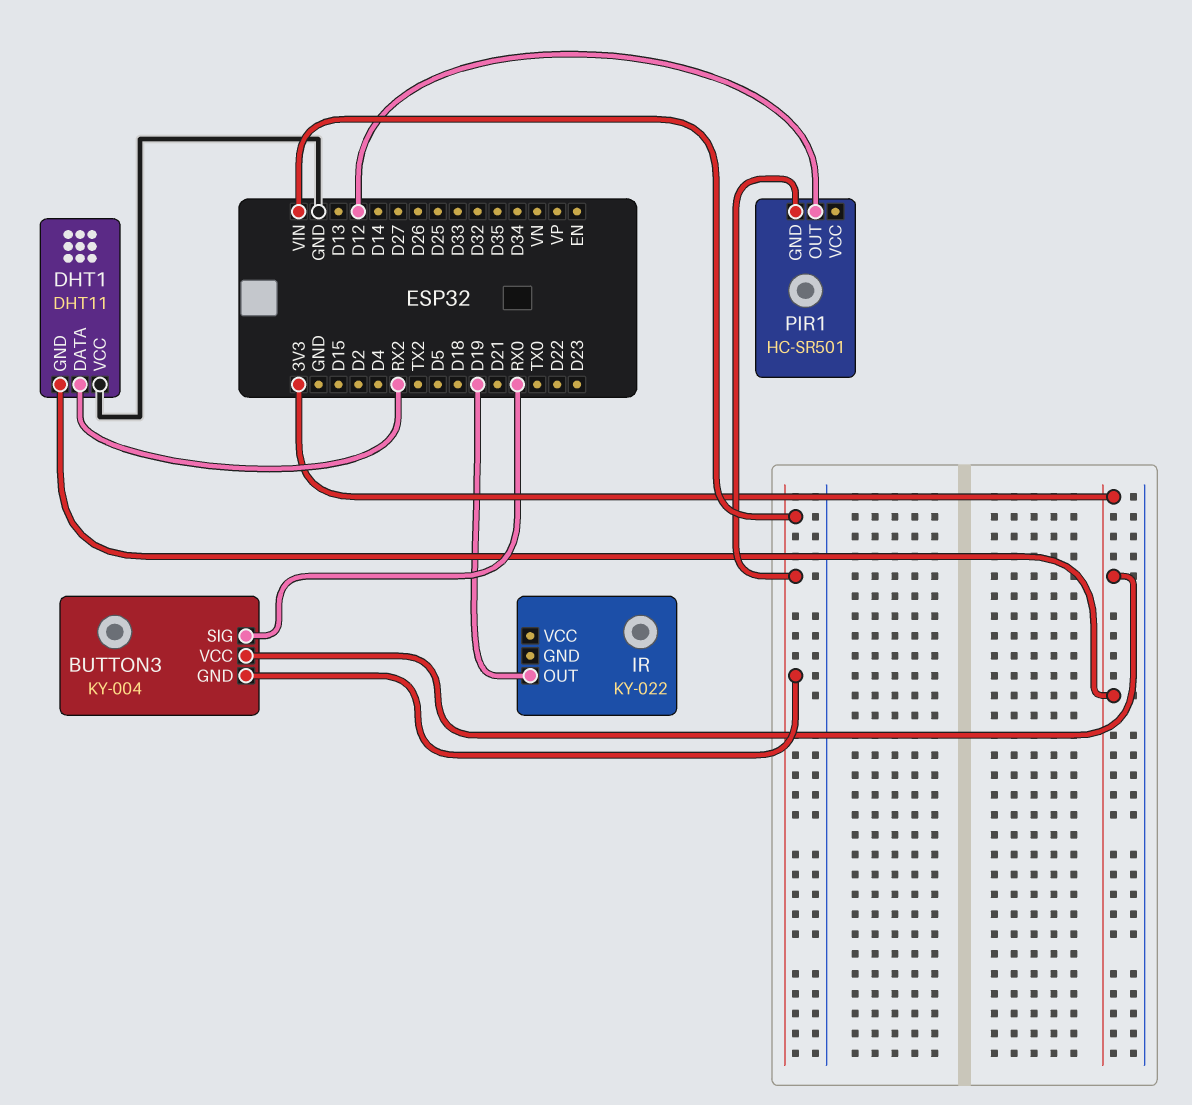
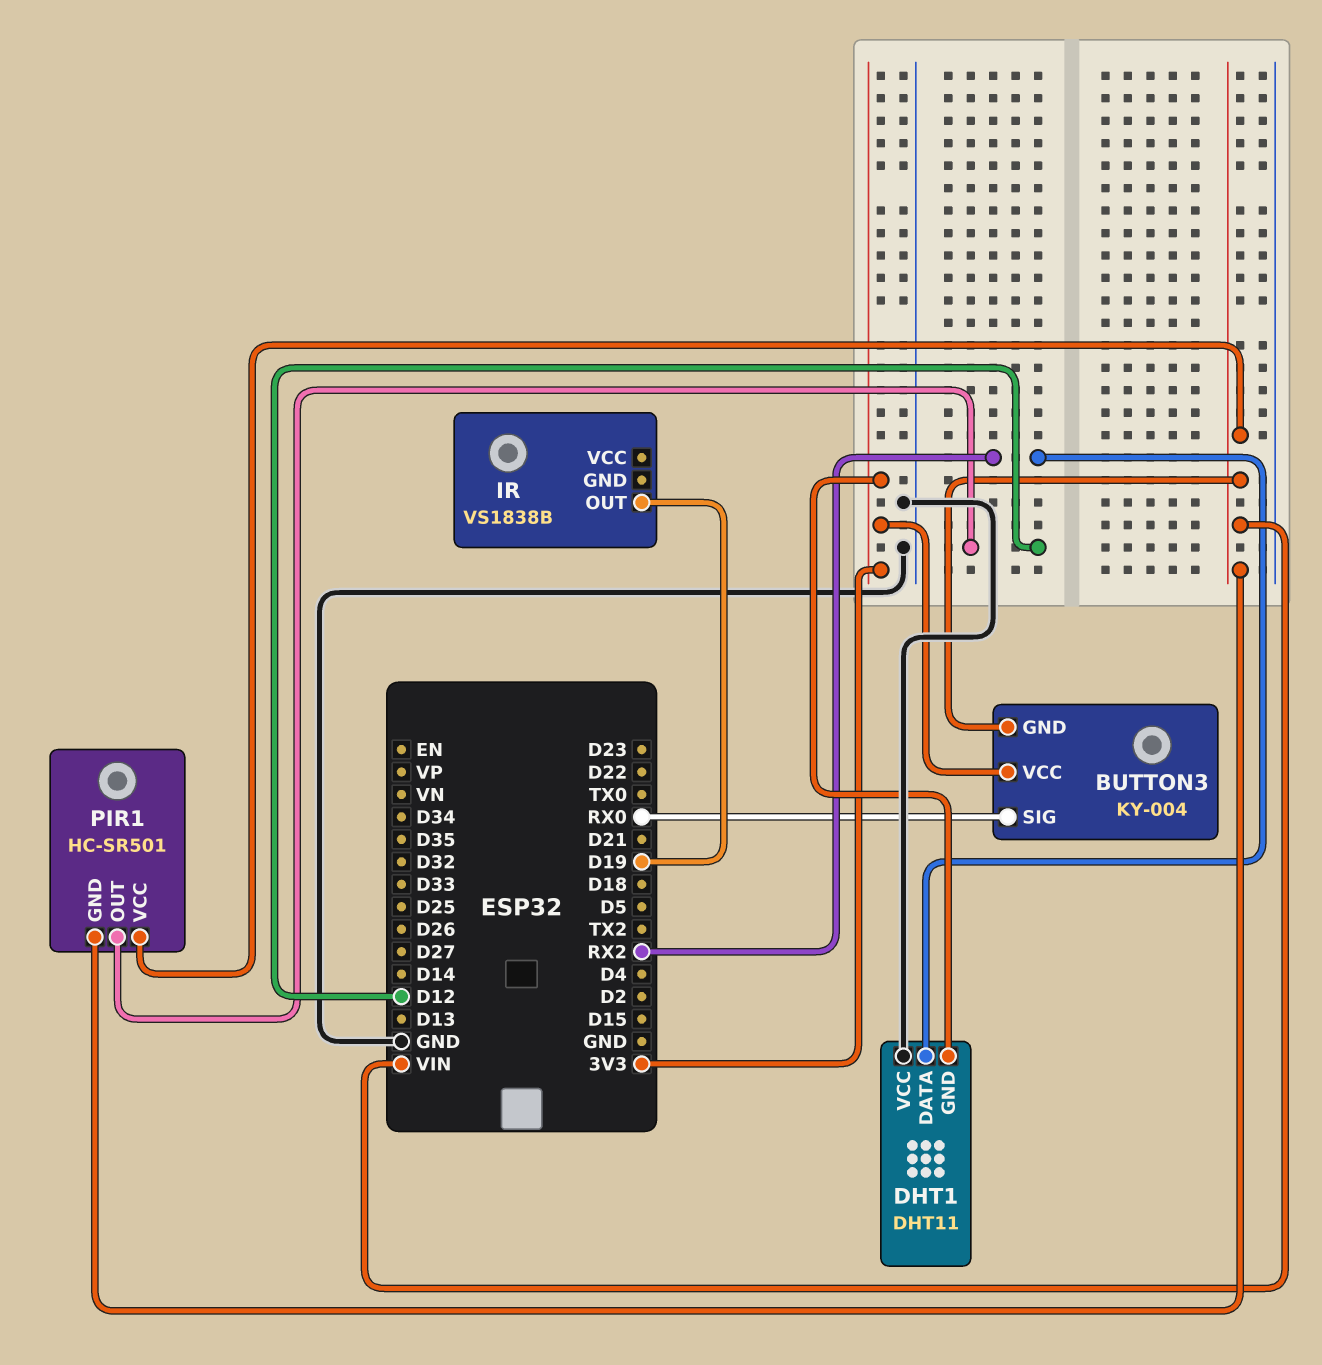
IR: KY-022 -> VS1838B
PIR1 pin VCC: none -> VIN

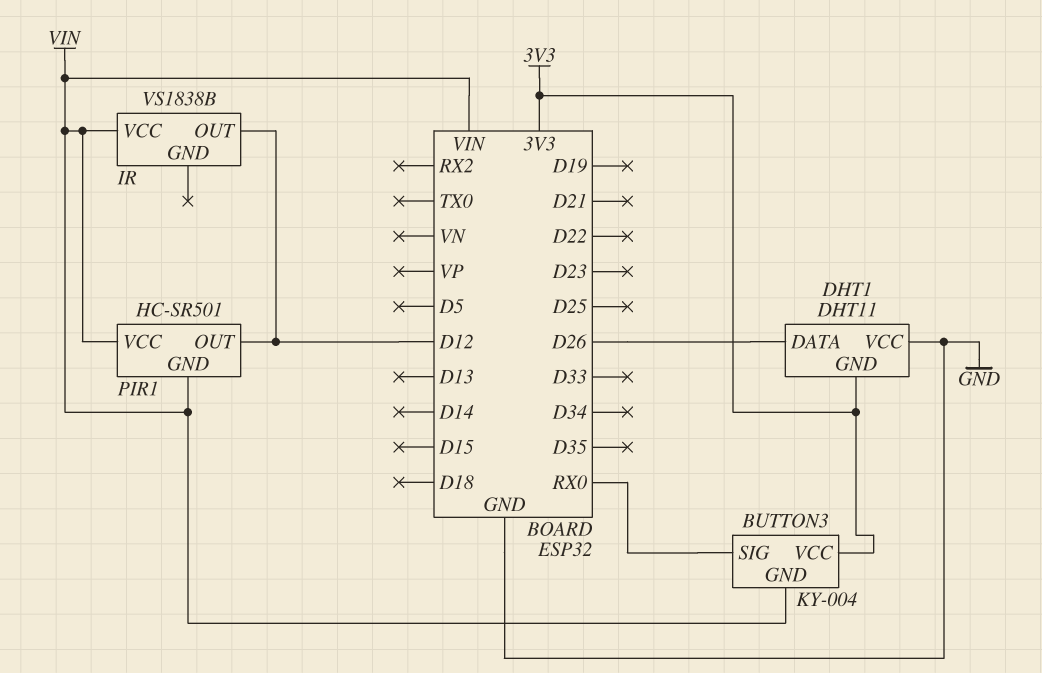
DHT1 pin DATA: RX2 -> D26
IR pin OUT: D19 -> D12
IR pin VCC: none -> VIN

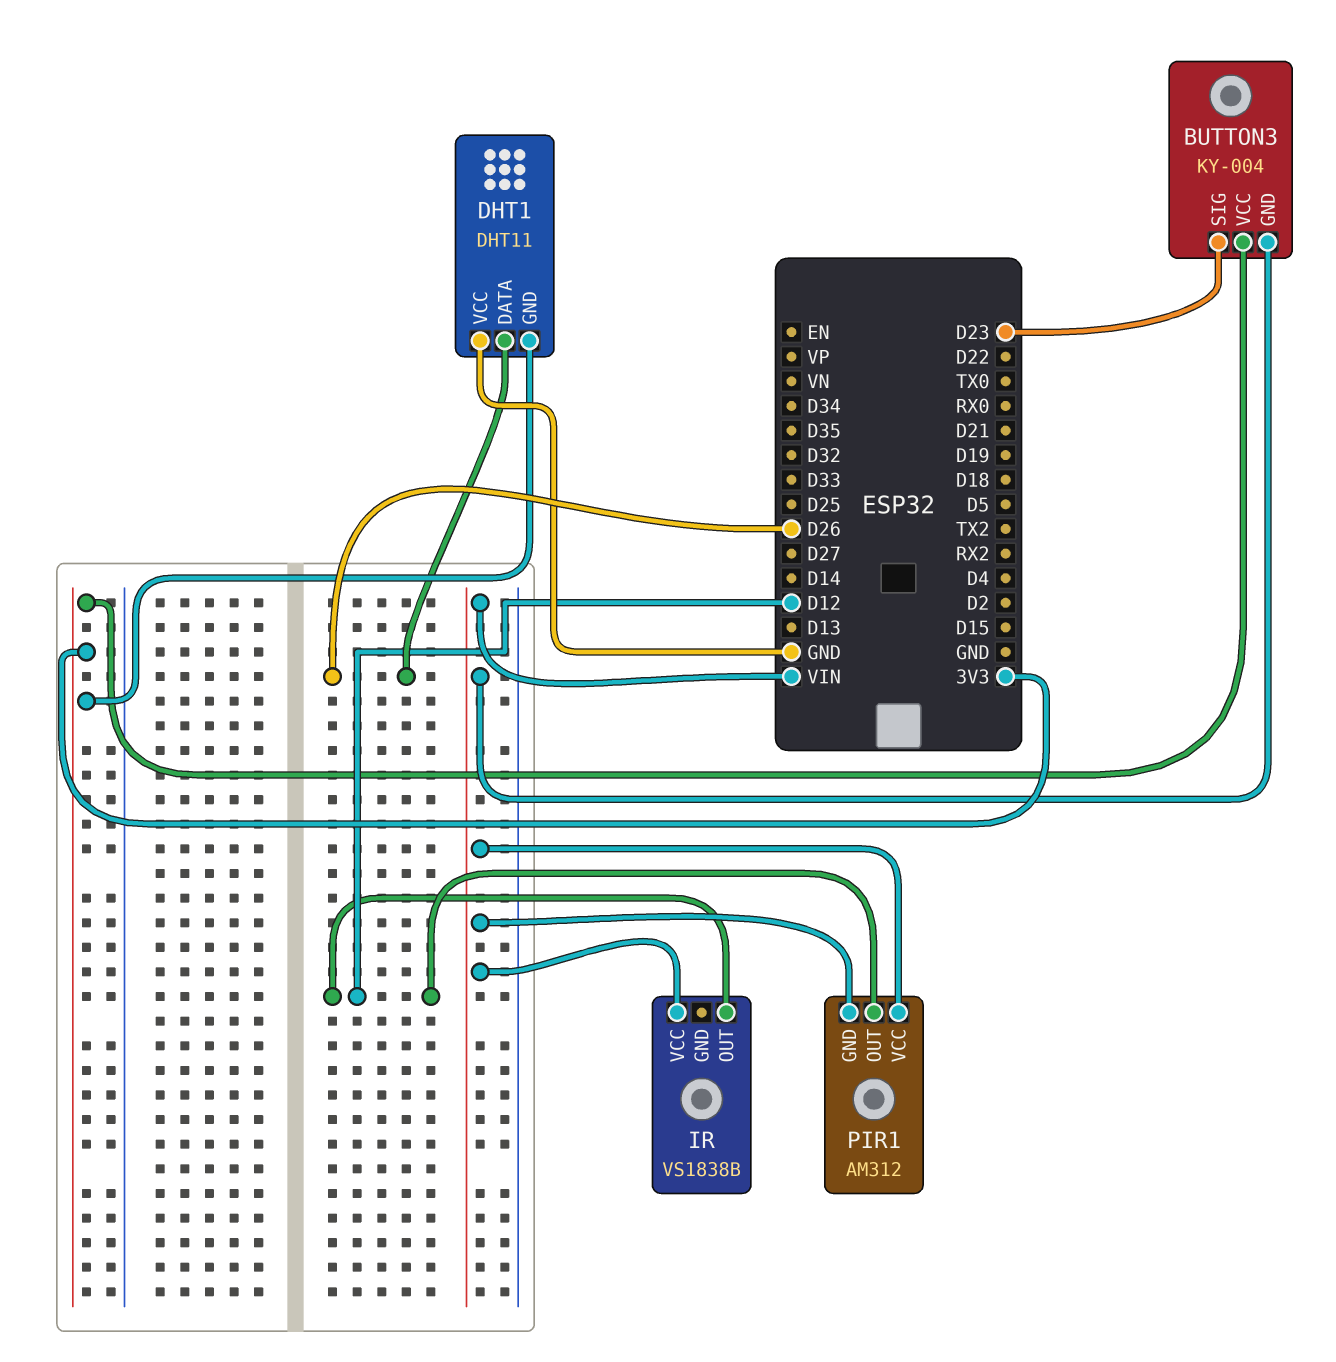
BUTTON3 pin SIG: RX0 -> D23
PIR1: HC-SR501 -> AM312

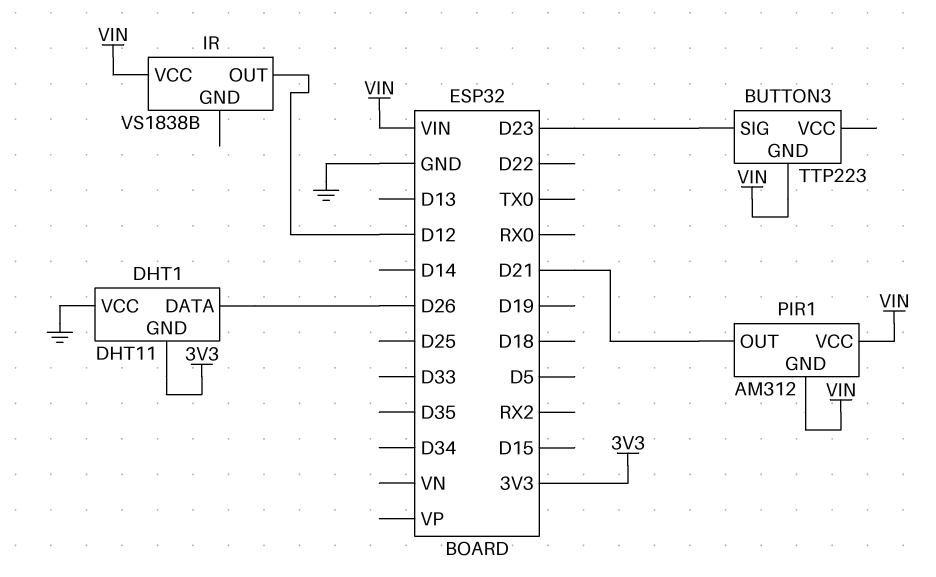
BUTTON3: KY-004 -> TTP223
BUTTON3 pin VCC: 3V3 -> none
PIR1 pin OUT: D12 -> D21

